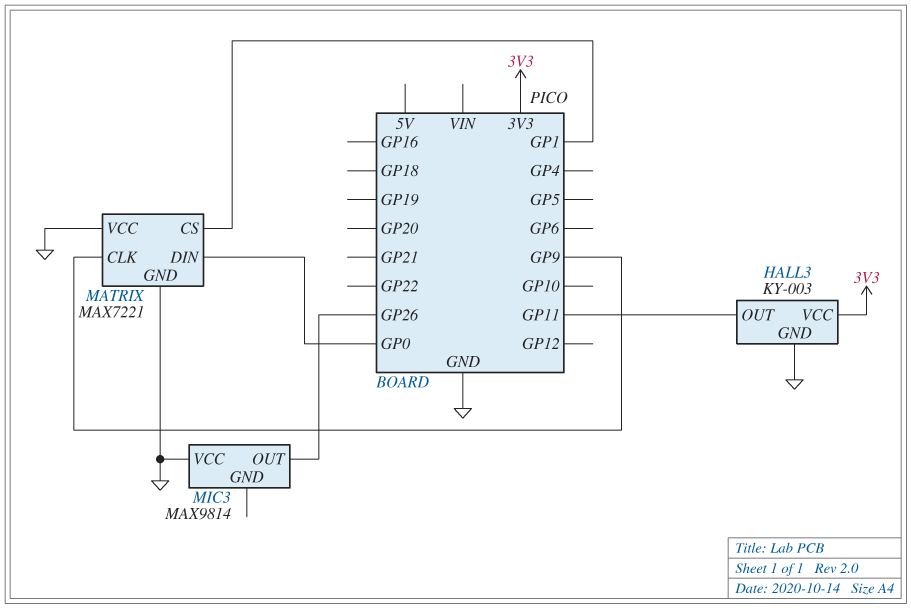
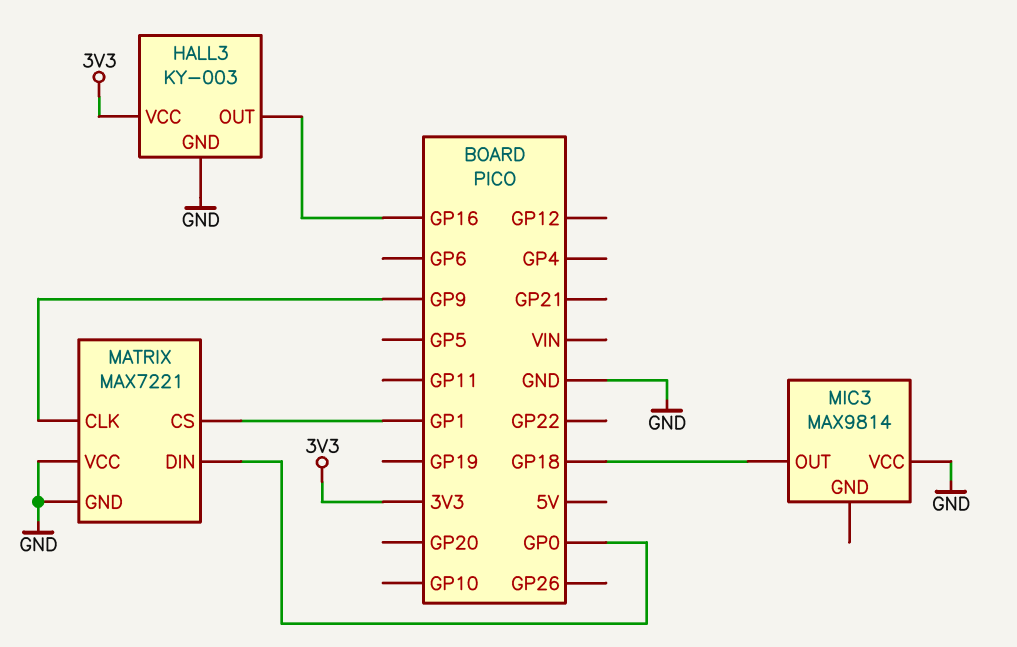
HALL3 pin OUT: GP11 -> GP16
MIC3 pin OUT: GP26 -> GP18

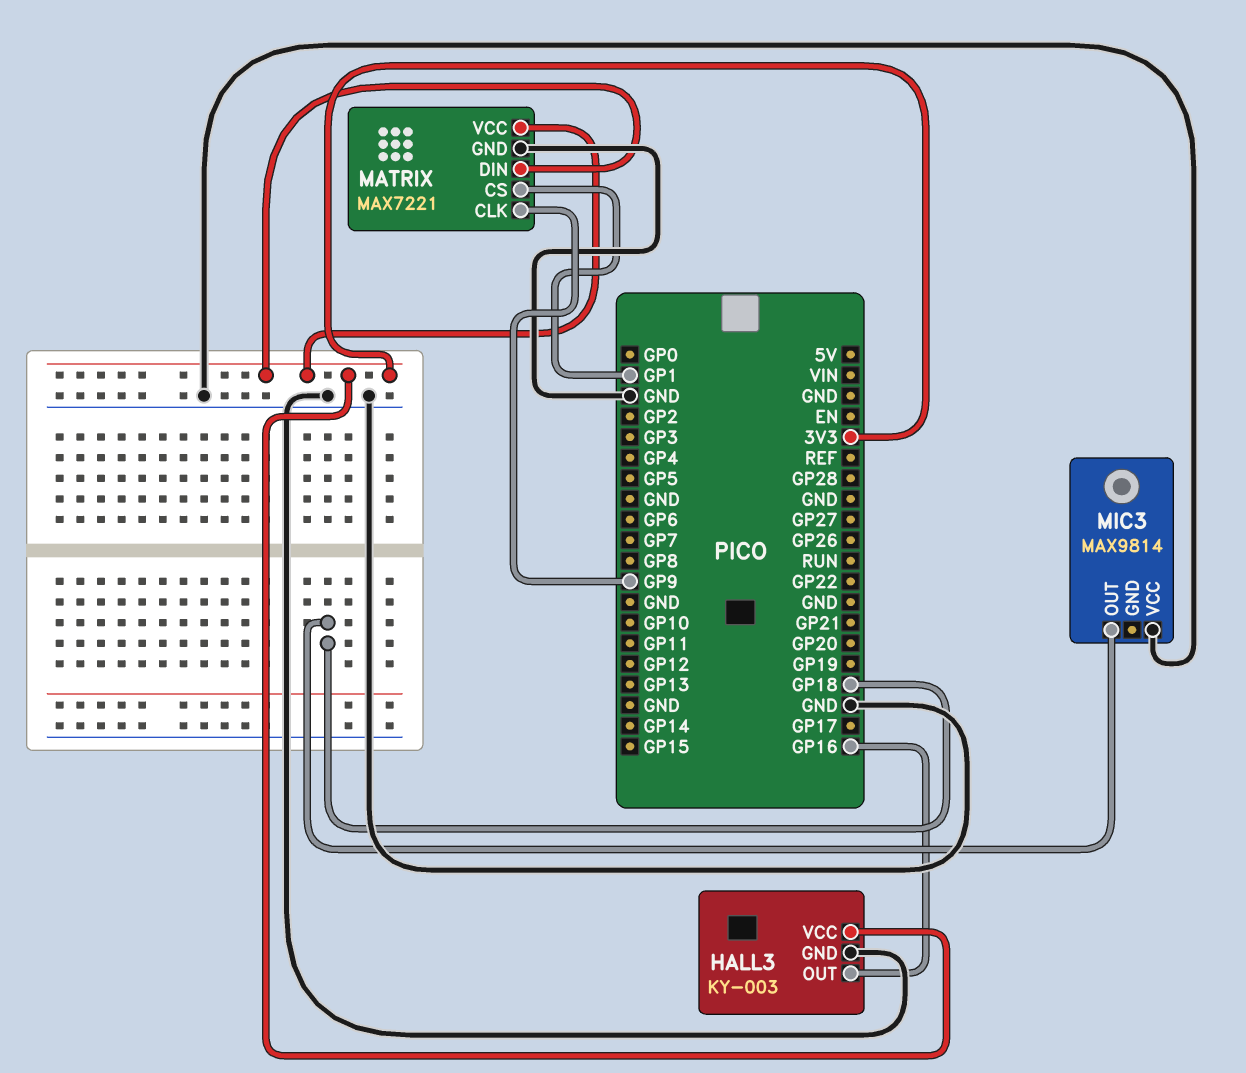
MATRIX pin DIN: GP0 -> 3V3
MATRIX pin VCC: GND -> 3V3

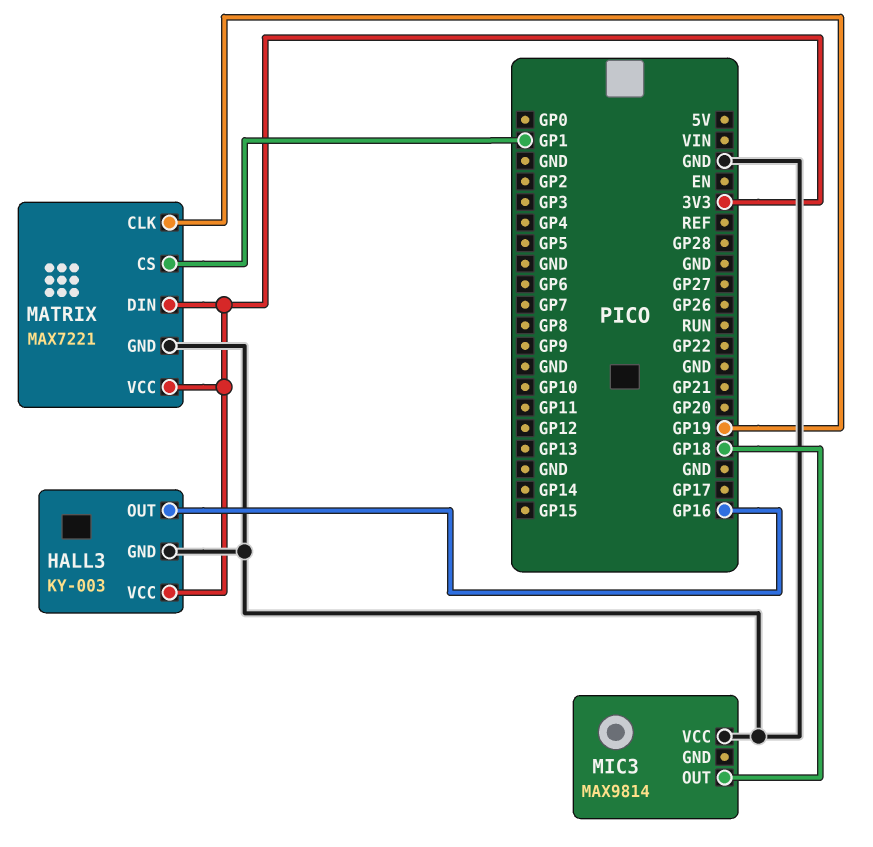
MATRIX pin CLK: GP9 -> GP19

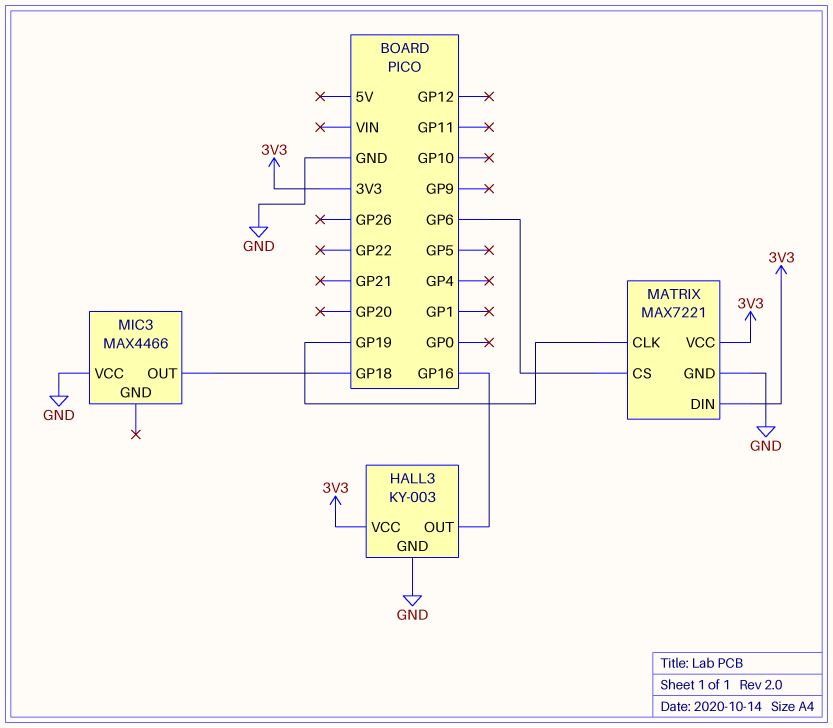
MATRIX pin CS: GP1 -> GP6
MIC3: MAX9814 -> MAX4466

